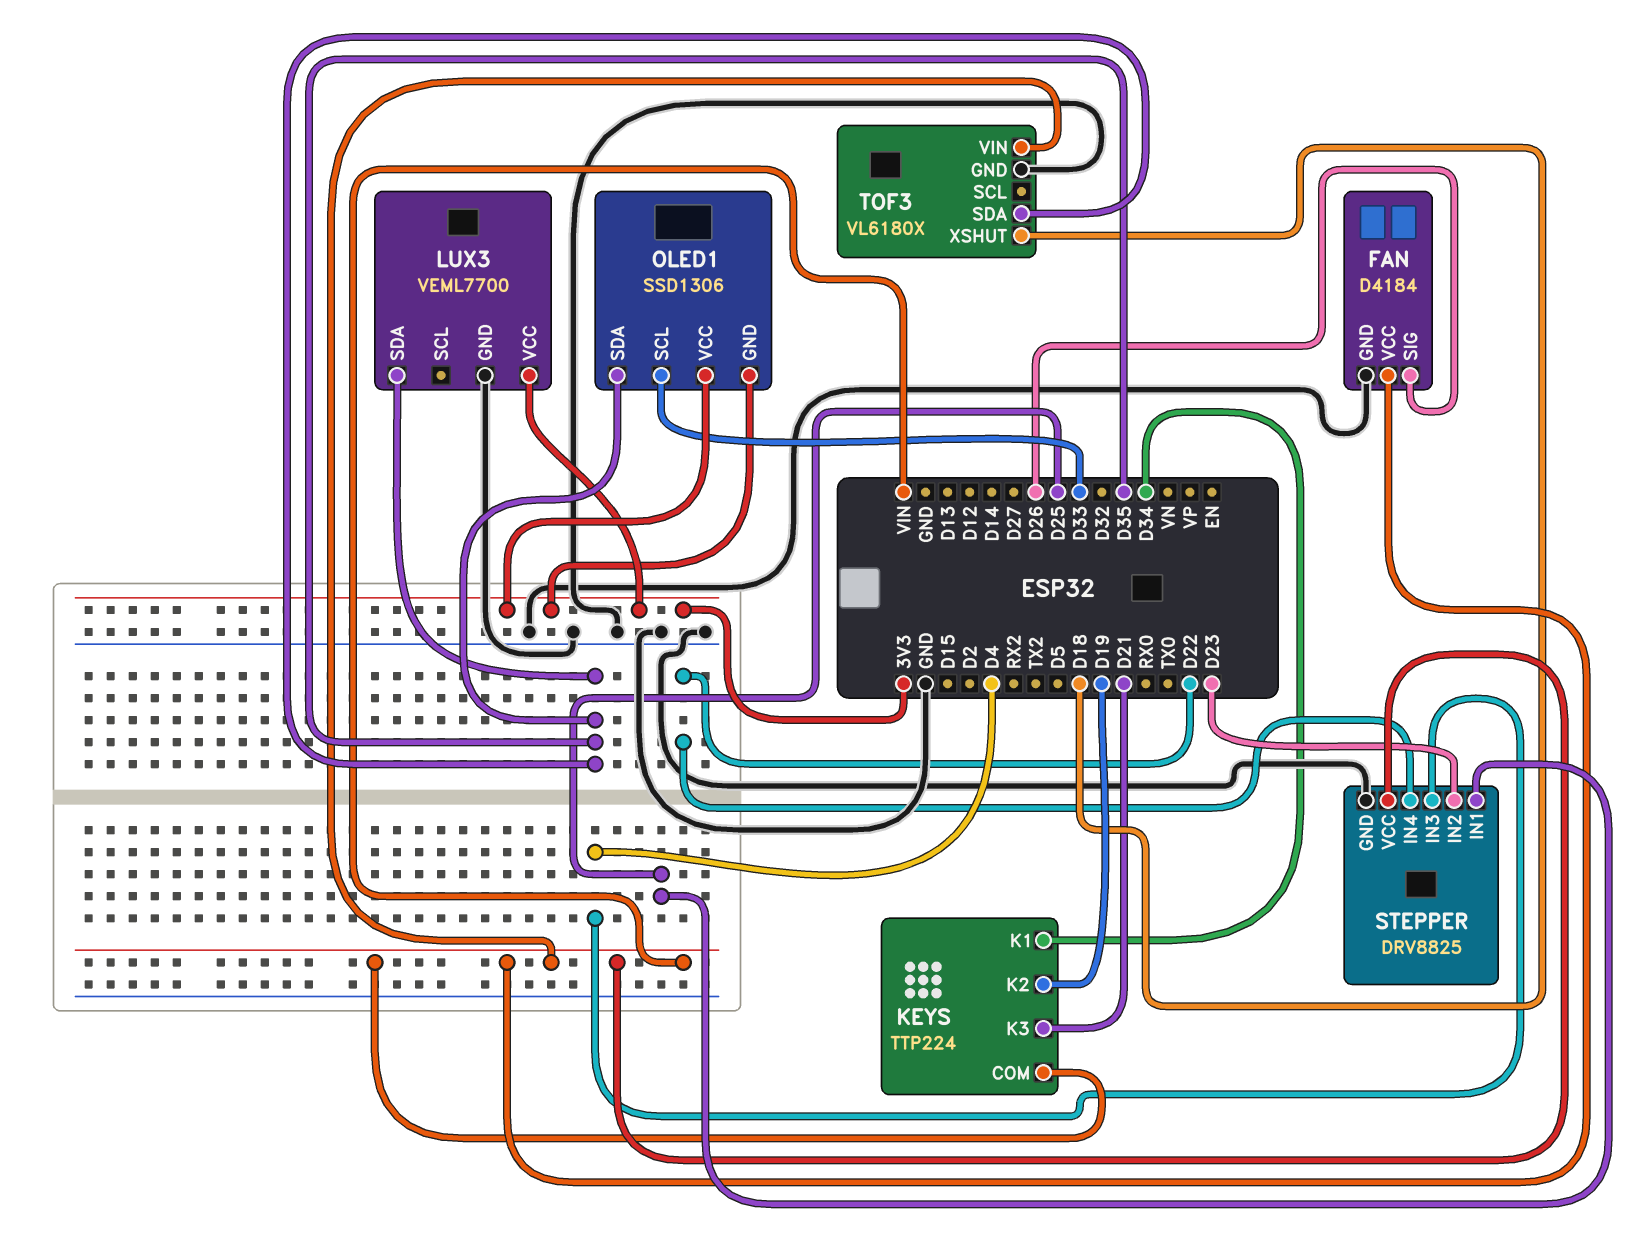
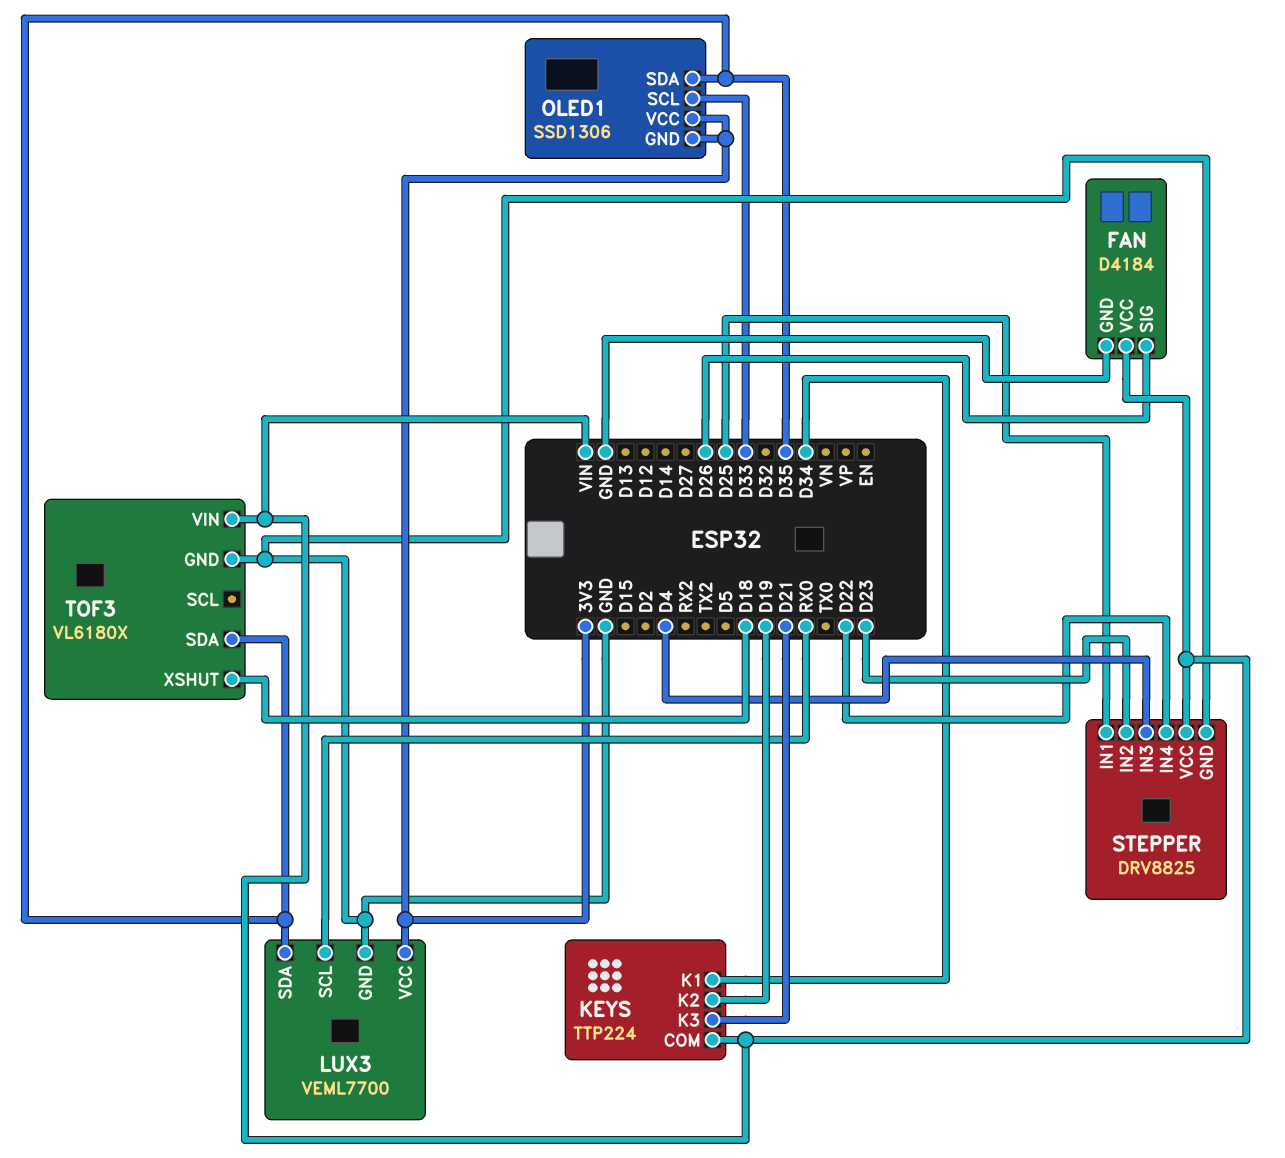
LUX3 pin SCL: none -> RX0

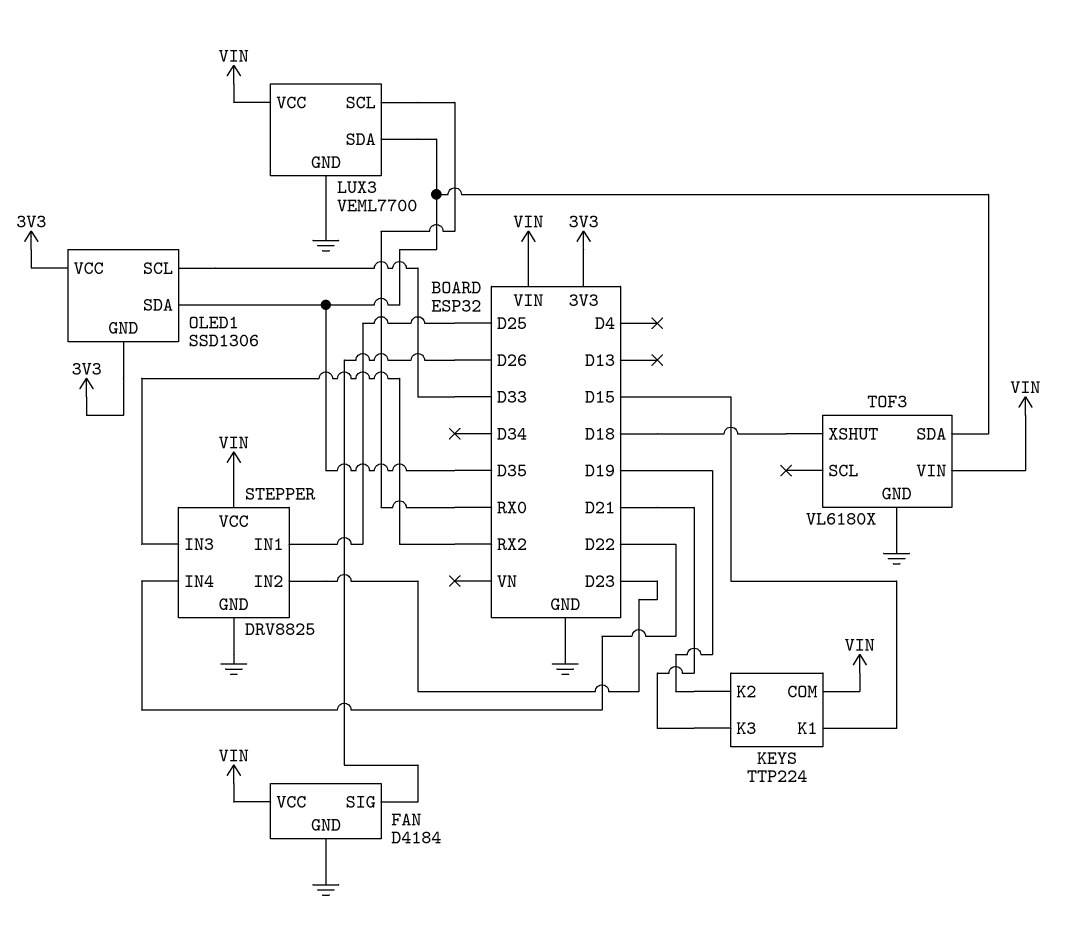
KEYS pin K1: D34 -> D15
LUX3 pin VCC: 3V3 -> VIN
STEPPER pin IN3: D4 -> RX2

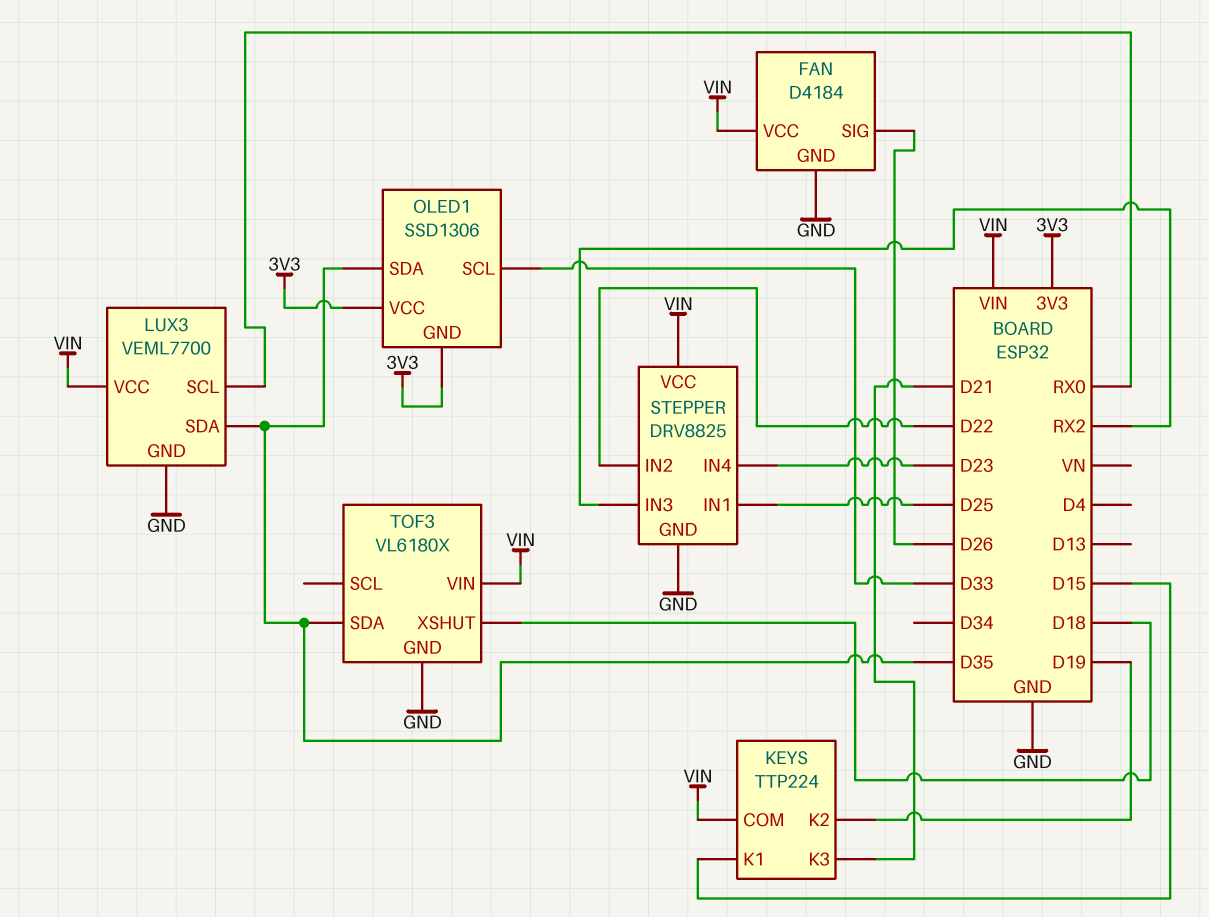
STEPPER pin IN2: D23 -> D22
STEPPER pin IN4: D22 -> D23

